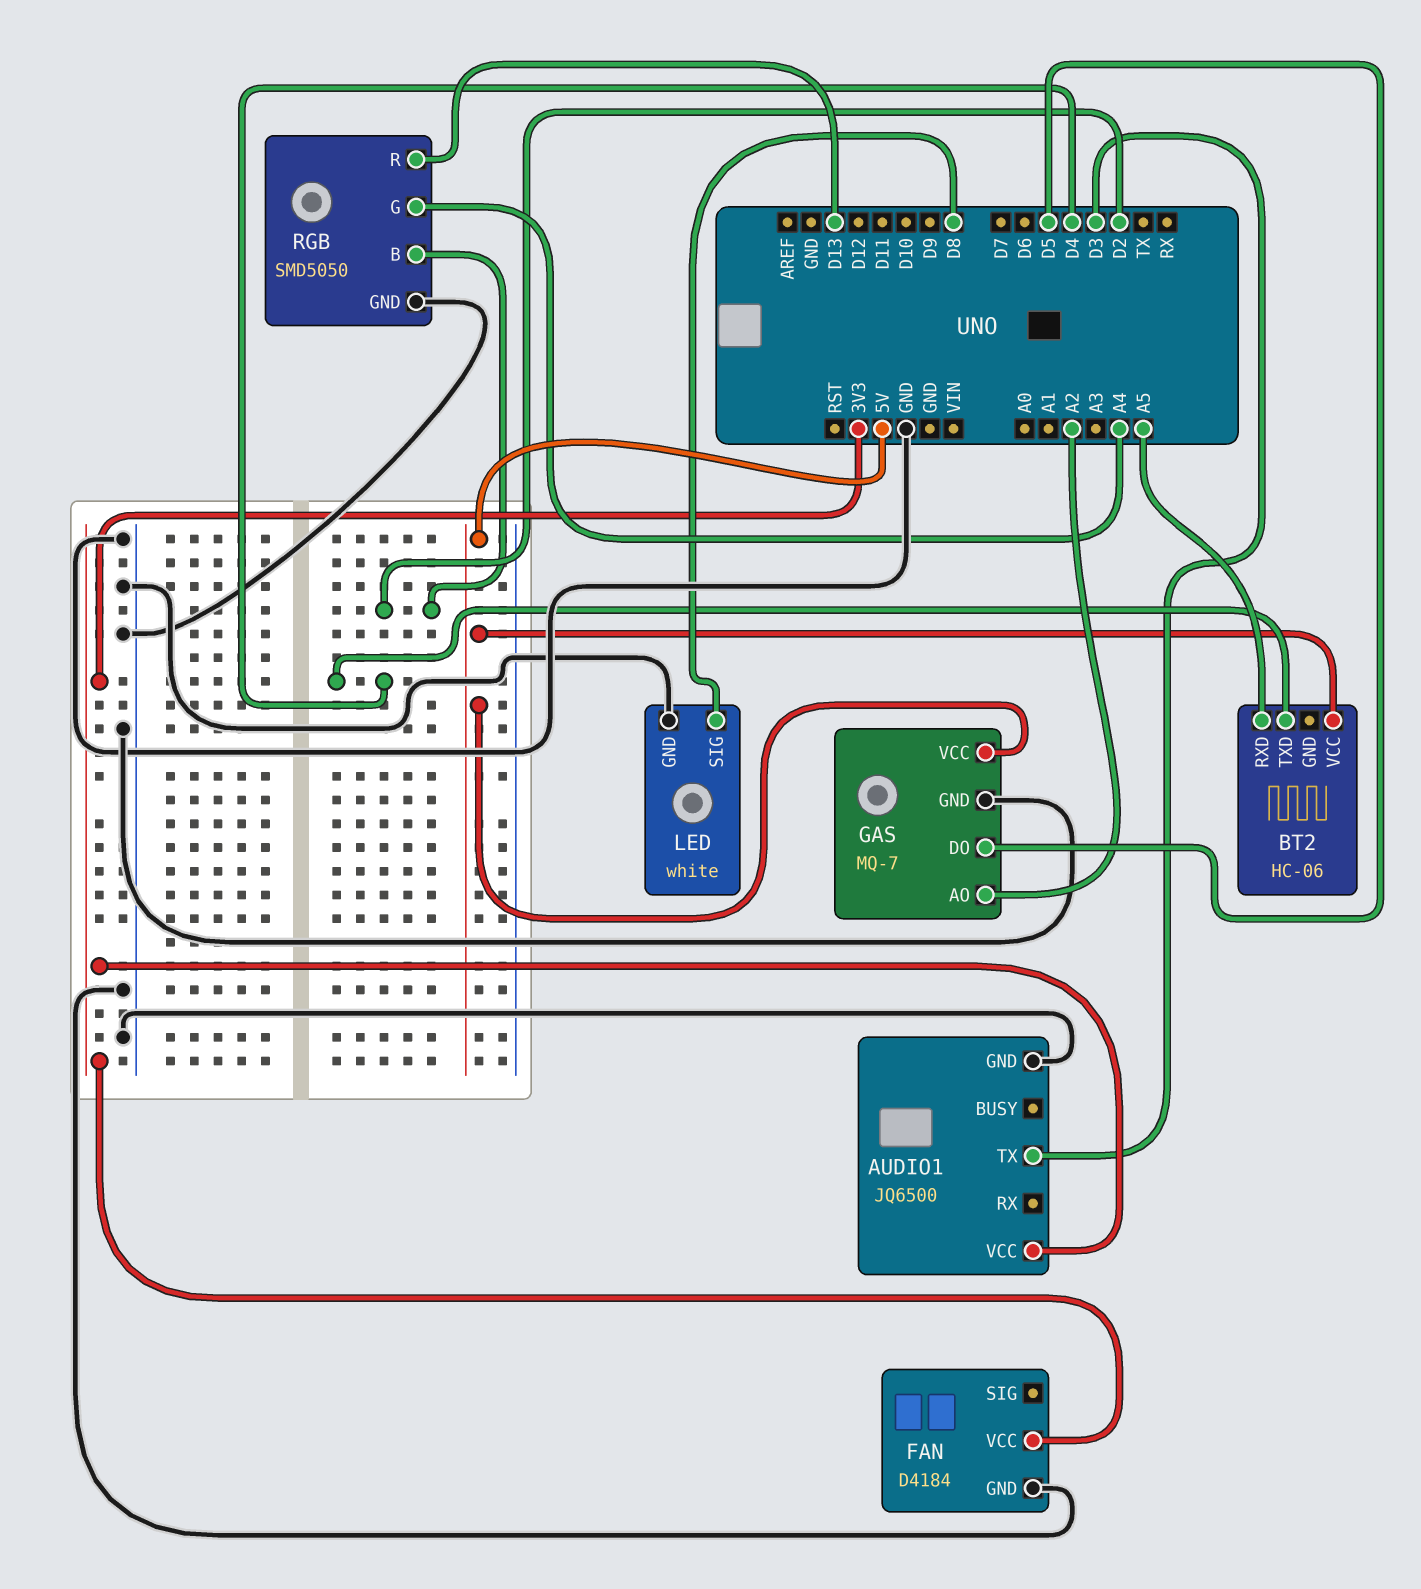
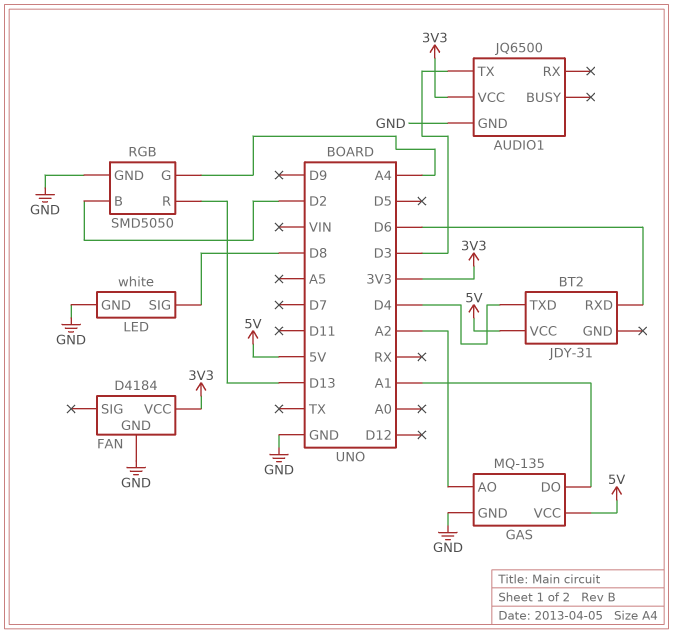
BT2: HC-06 -> JDY-31
BT2 pin RXD: A5 -> D6
GAS: MQ-7 -> MQ-135
GAS pin DO: D5 -> A1

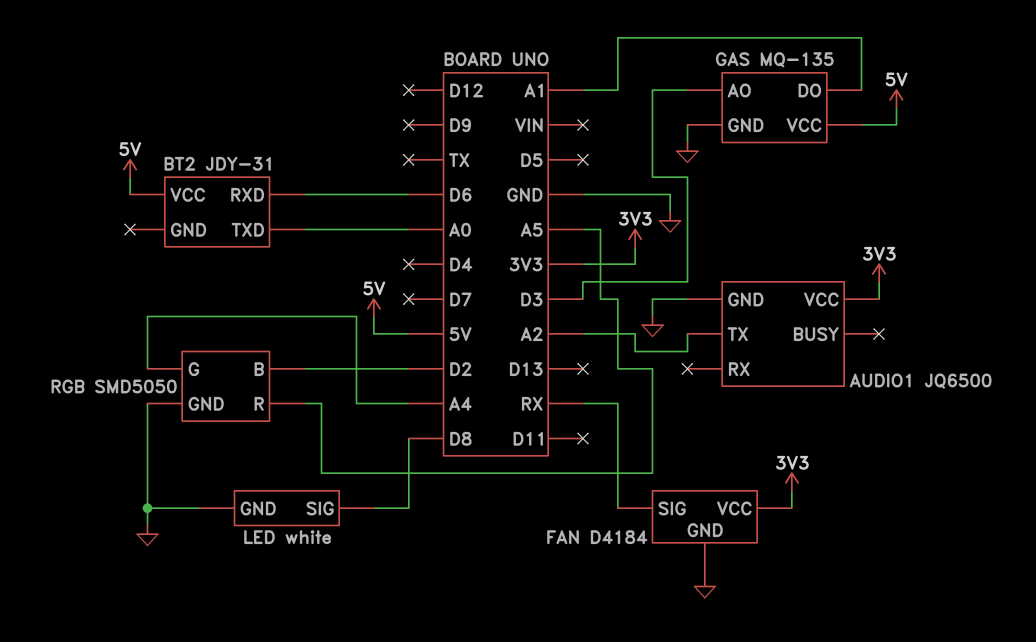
AUDIO1 pin TX: D3 -> A2
BT2 pin TXD: D4 -> A0
FAN pin SIG: none -> RX
GAS pin AO: A2 -> D3
RGB pin R: D13 -> A5

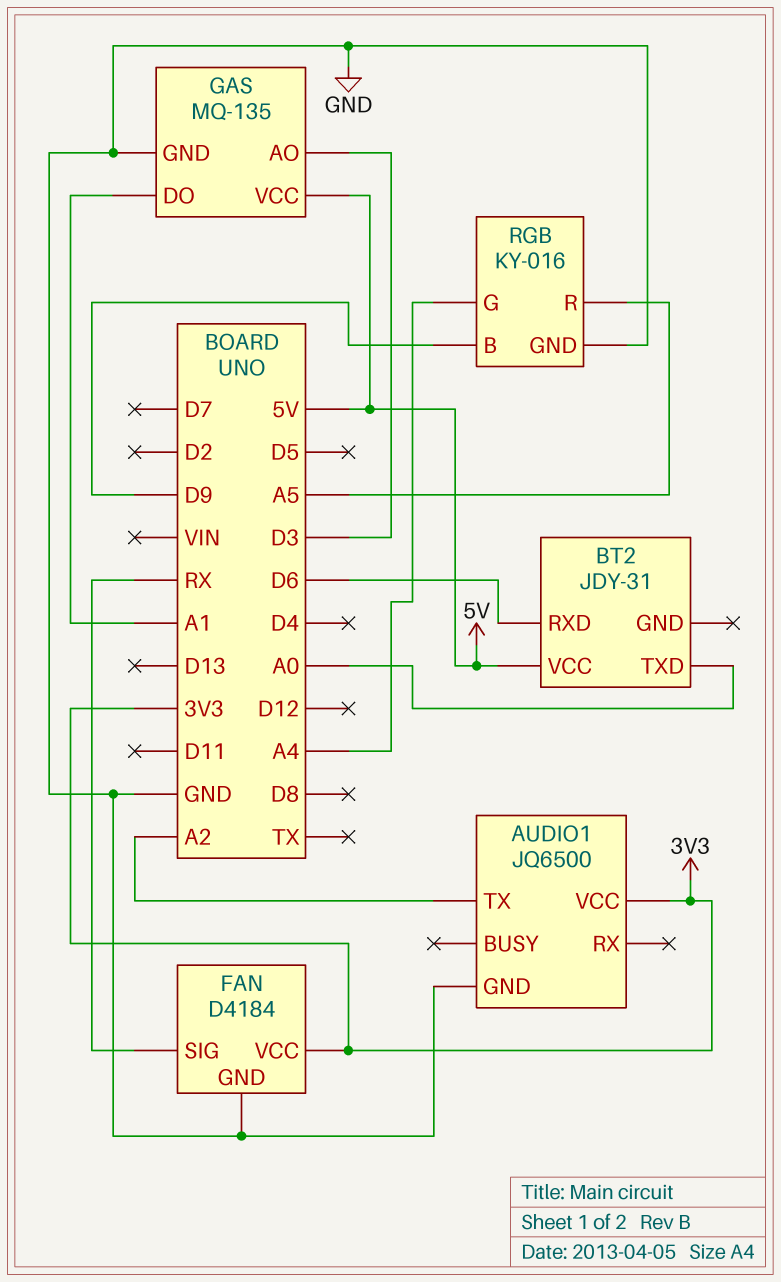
LED: white -> none
LED pin GND: GND -> none
LED pin SIG: D8 -> none
RGB: SMD5050 -> KY-016
RGB pin B: D2 -> D9

